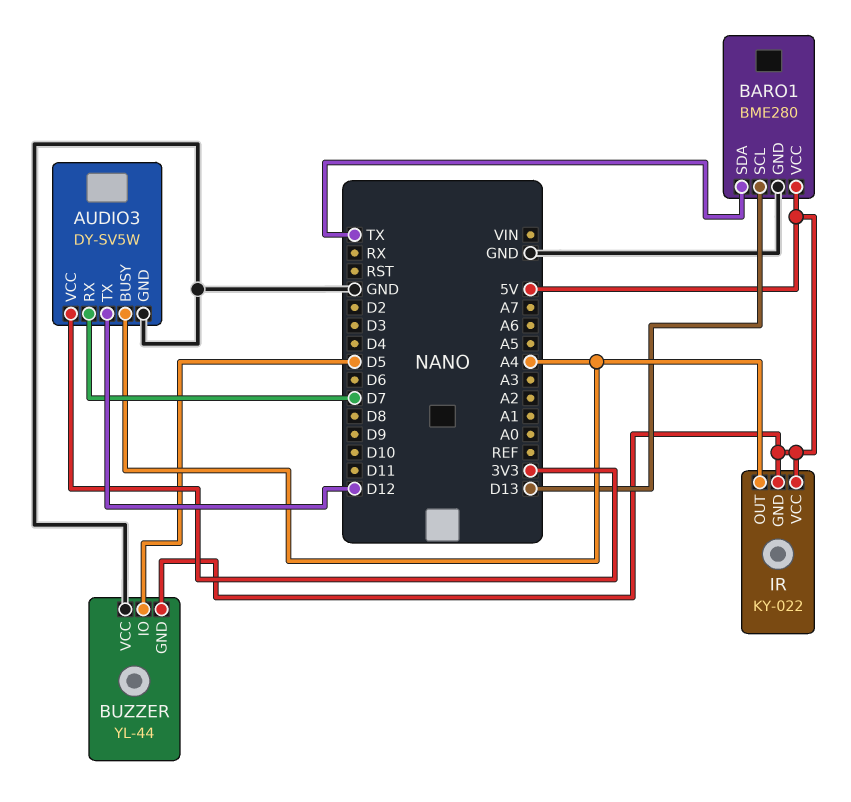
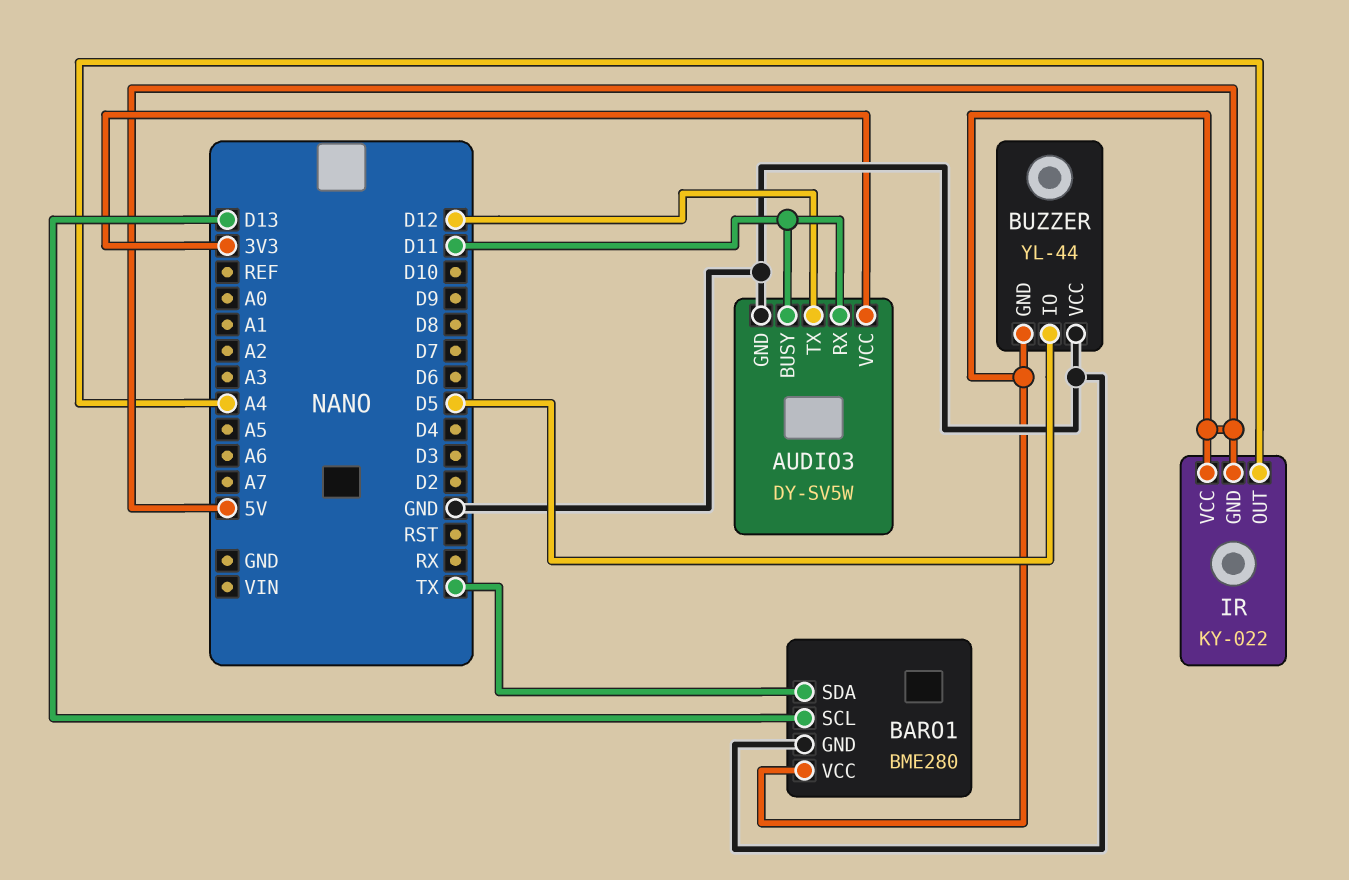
AUDIO3 pin BUSY: A4 -> D11
AUDIO3 pin RX: D7 -> D11

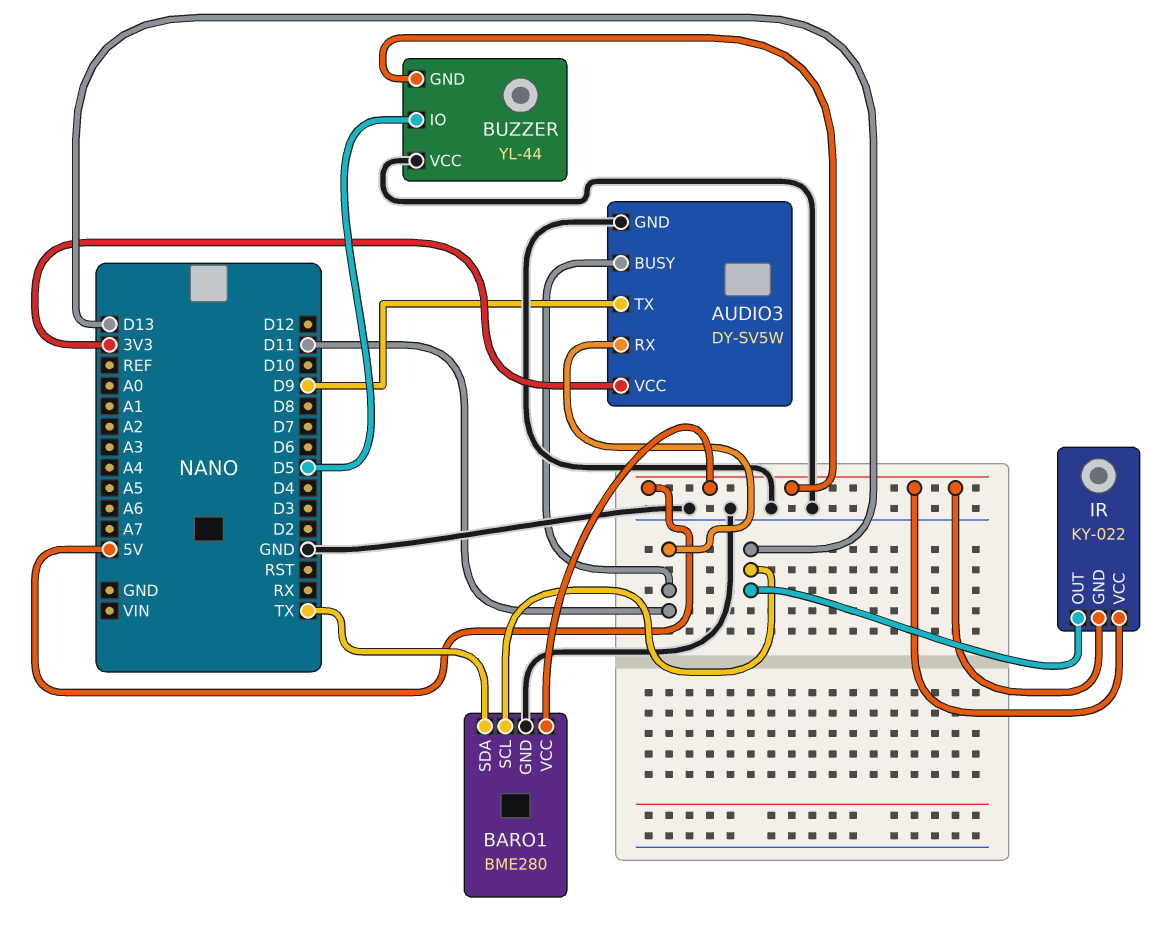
AUDIO3 pin TX: D12 -> D9
IR pin OUT: A4 -> D13

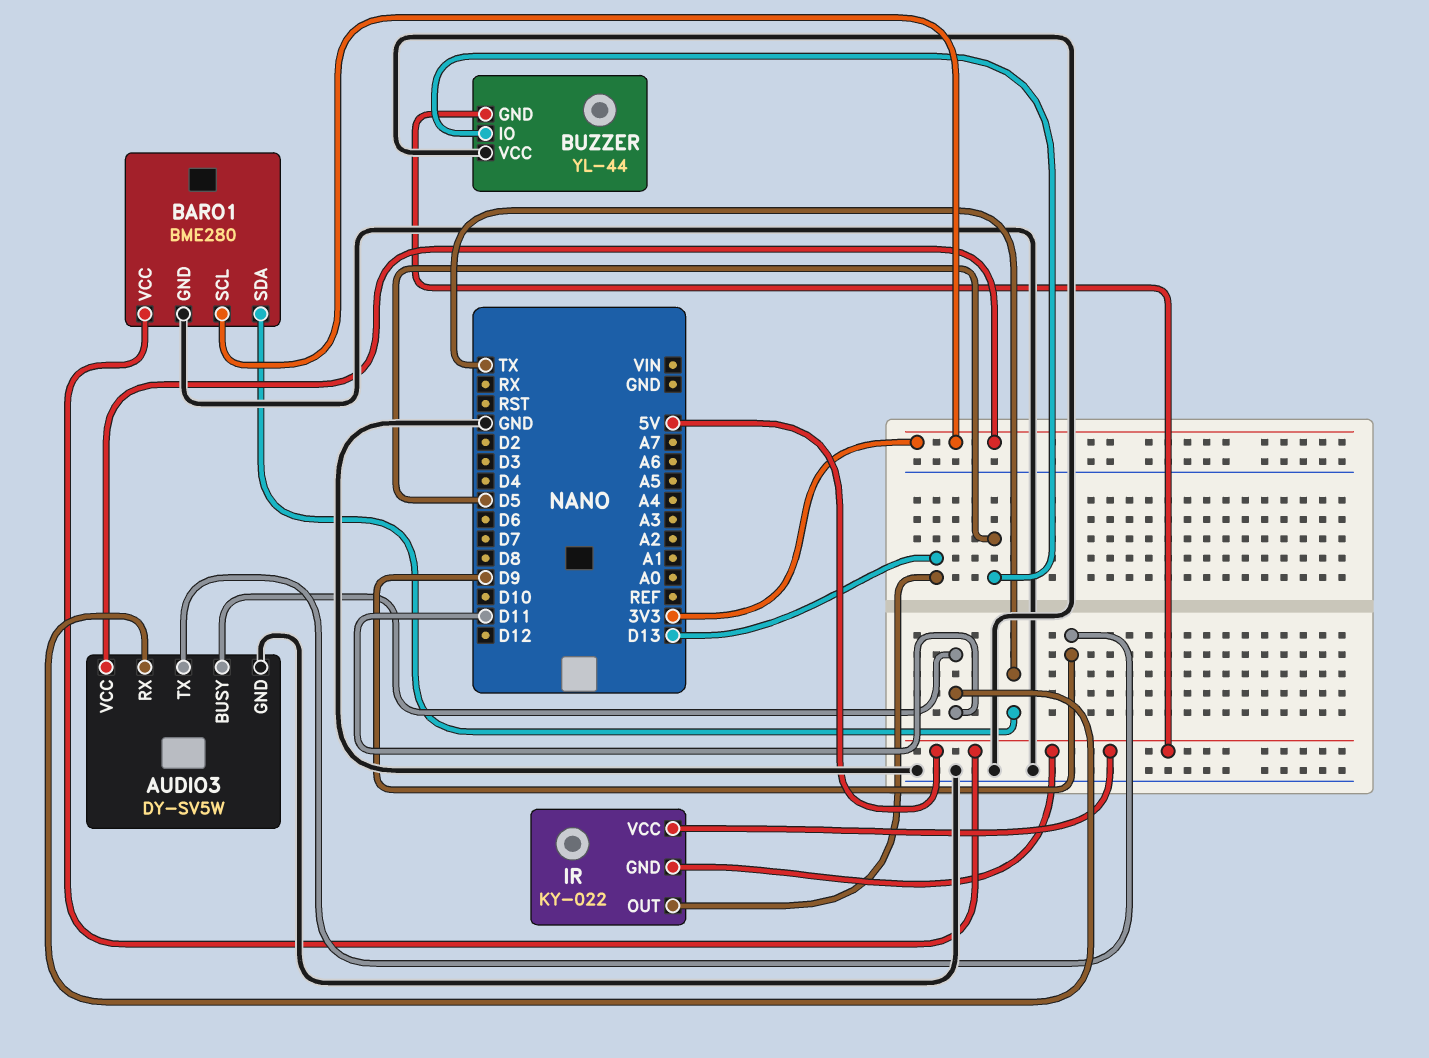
BARO1 pin SCL: D13 -> 3V3

